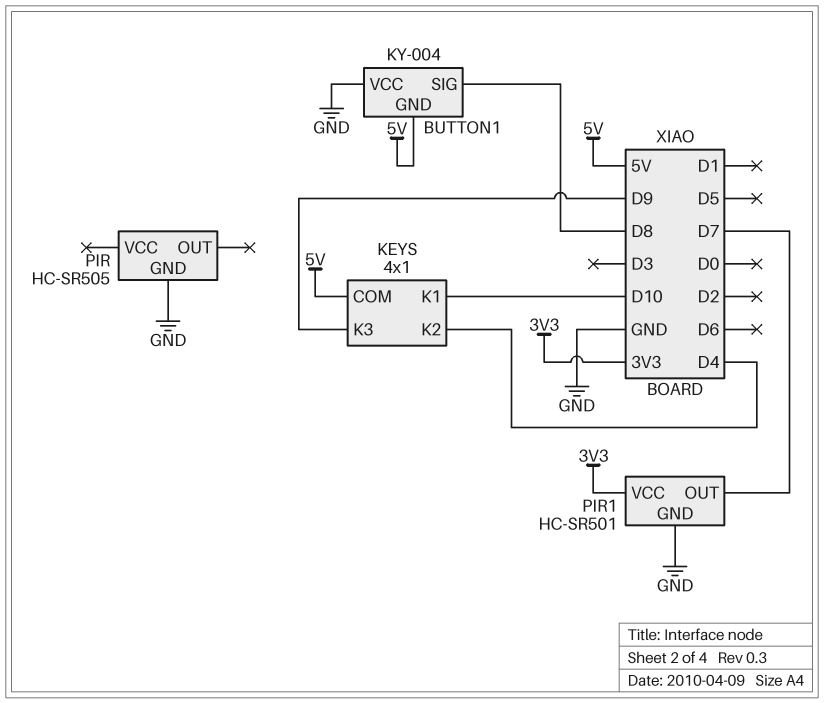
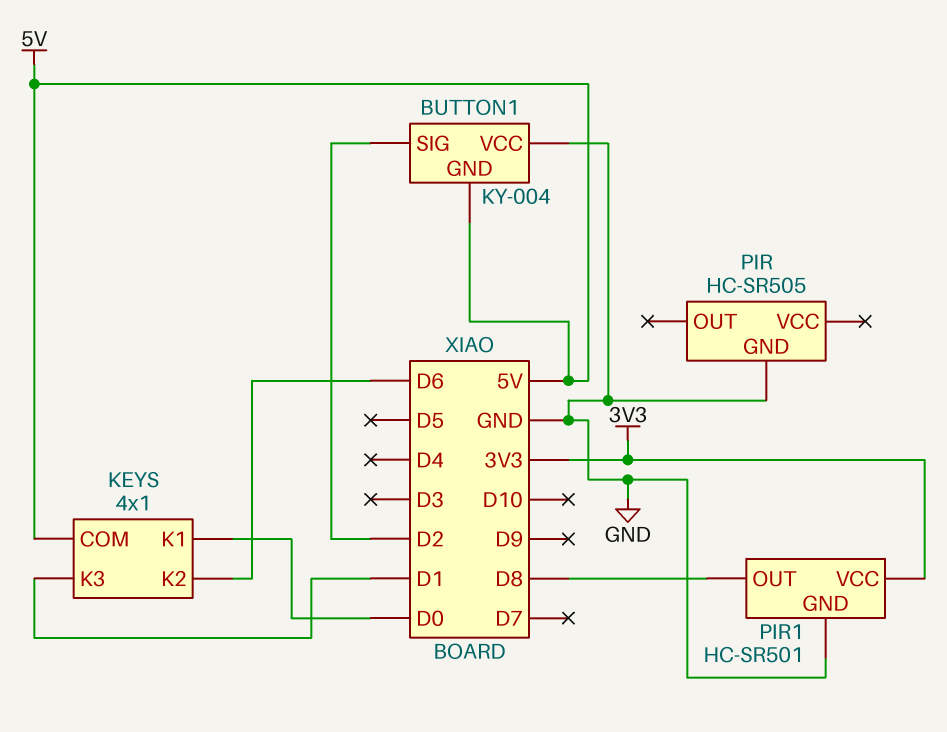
BUTTON1 pin SIG: D8 -> D2
KEYS pin K1: D10 -> D0
KEYS pin K2: D4 -> D6
KEYS pin K3: D9 -> D1
PIR1 pin OUT: D7 -> D8

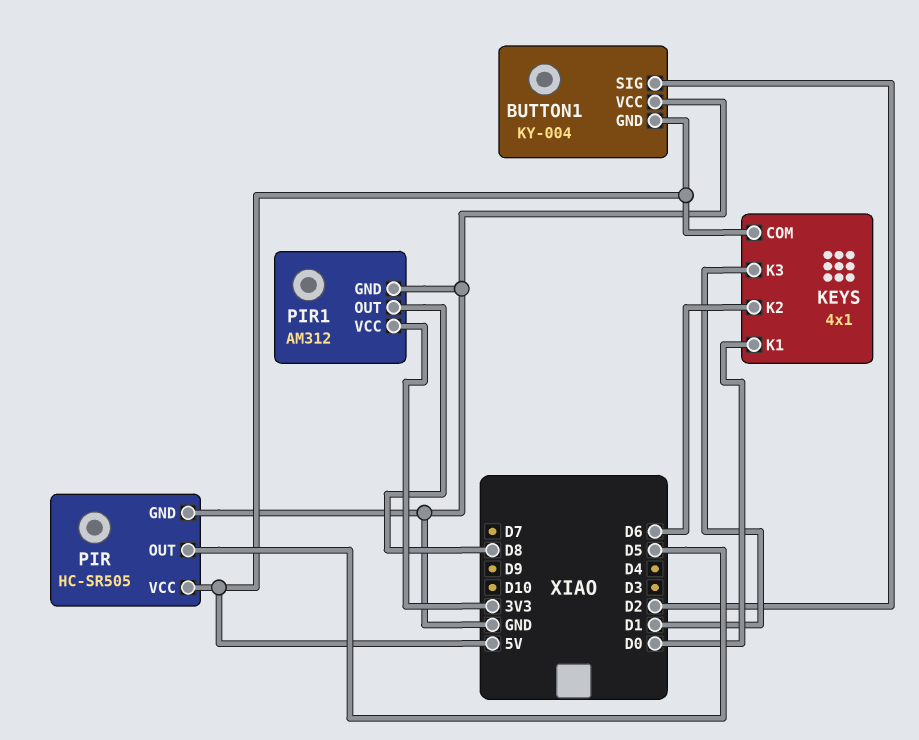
PIR pin OUT: none -> D5
PIR pin VCC: none -> 5V
PIR1: HC-SR501 -> AM312

